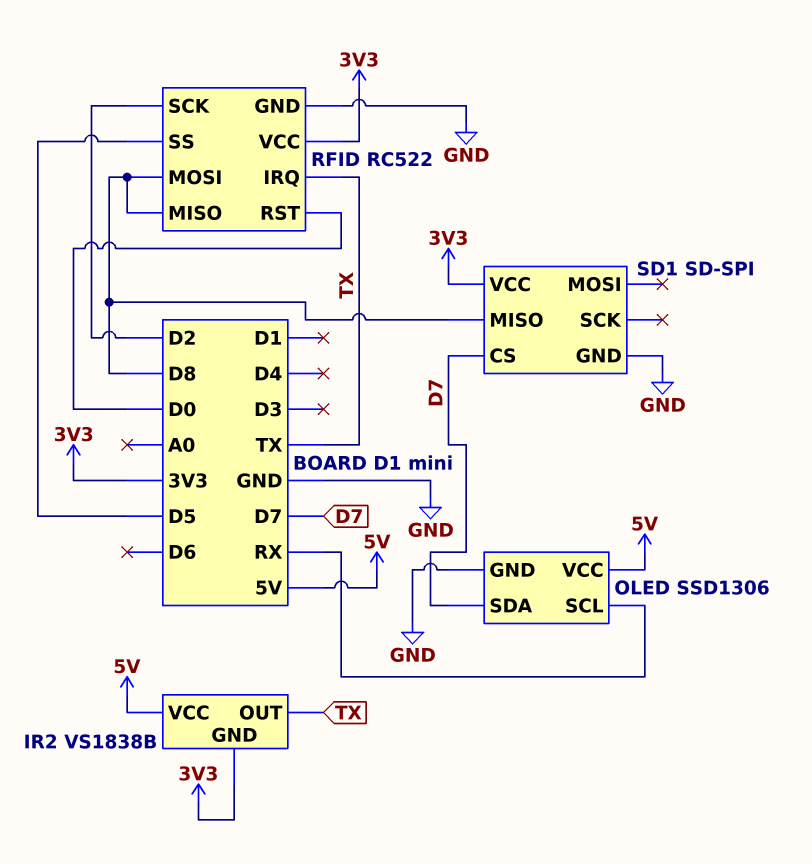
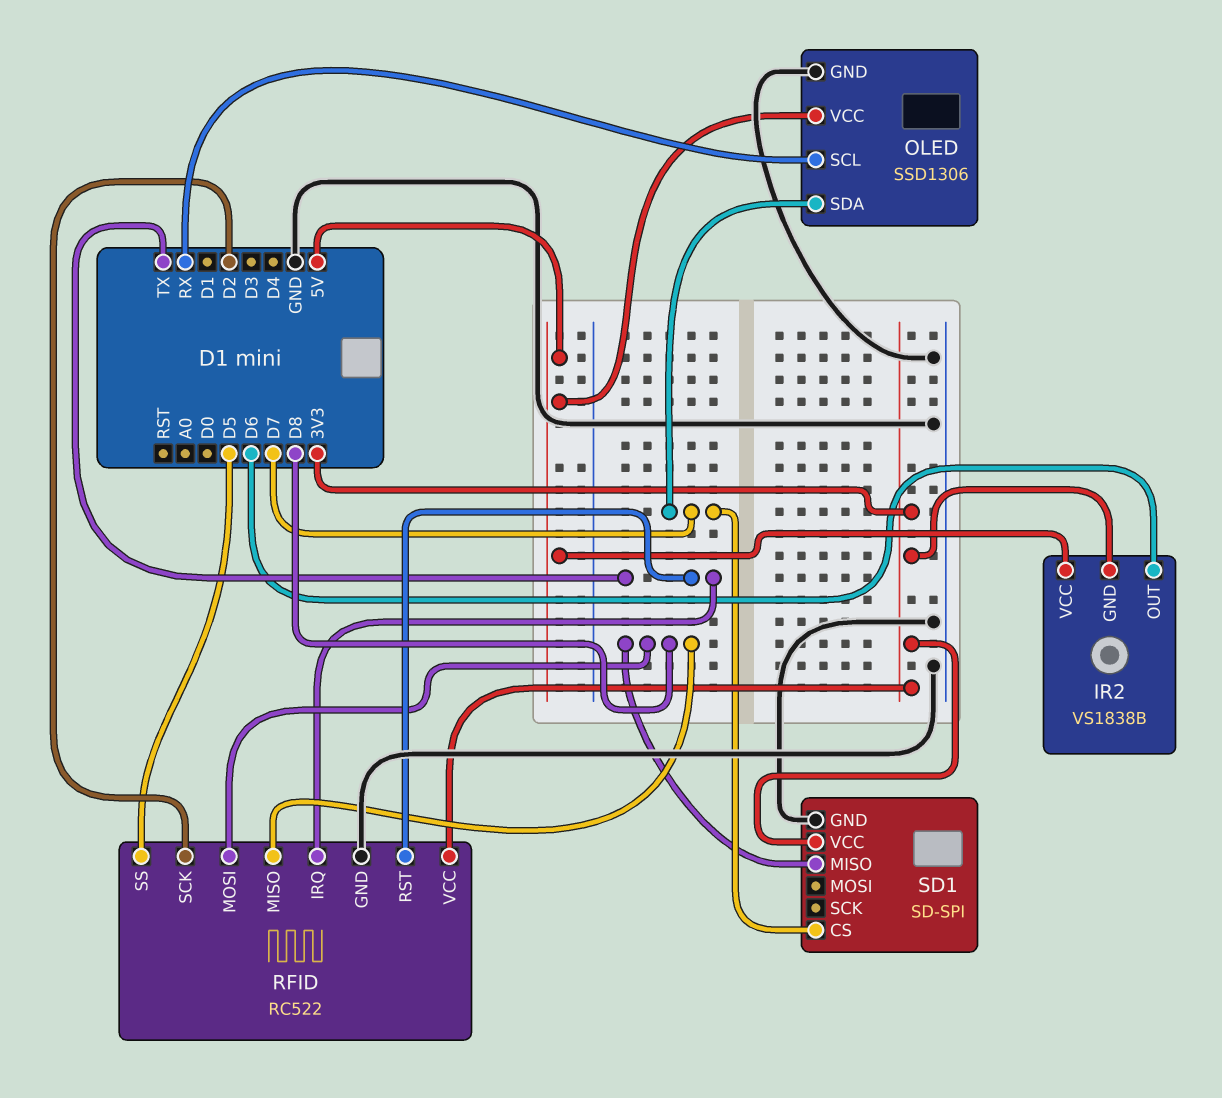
IR2 pin OUT: TX -> D6
RFID pin RST: D0 -> TX

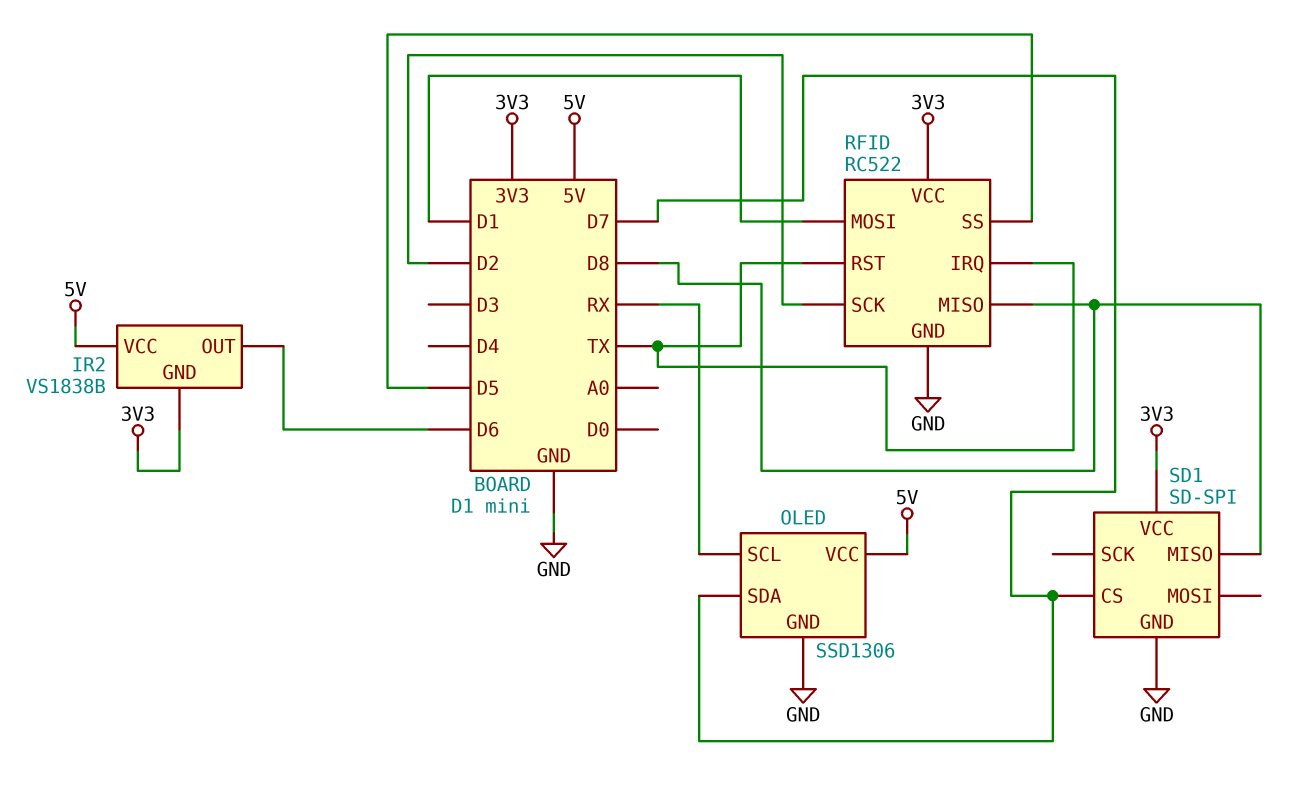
RFID pin MOSI: D8 -> D1

